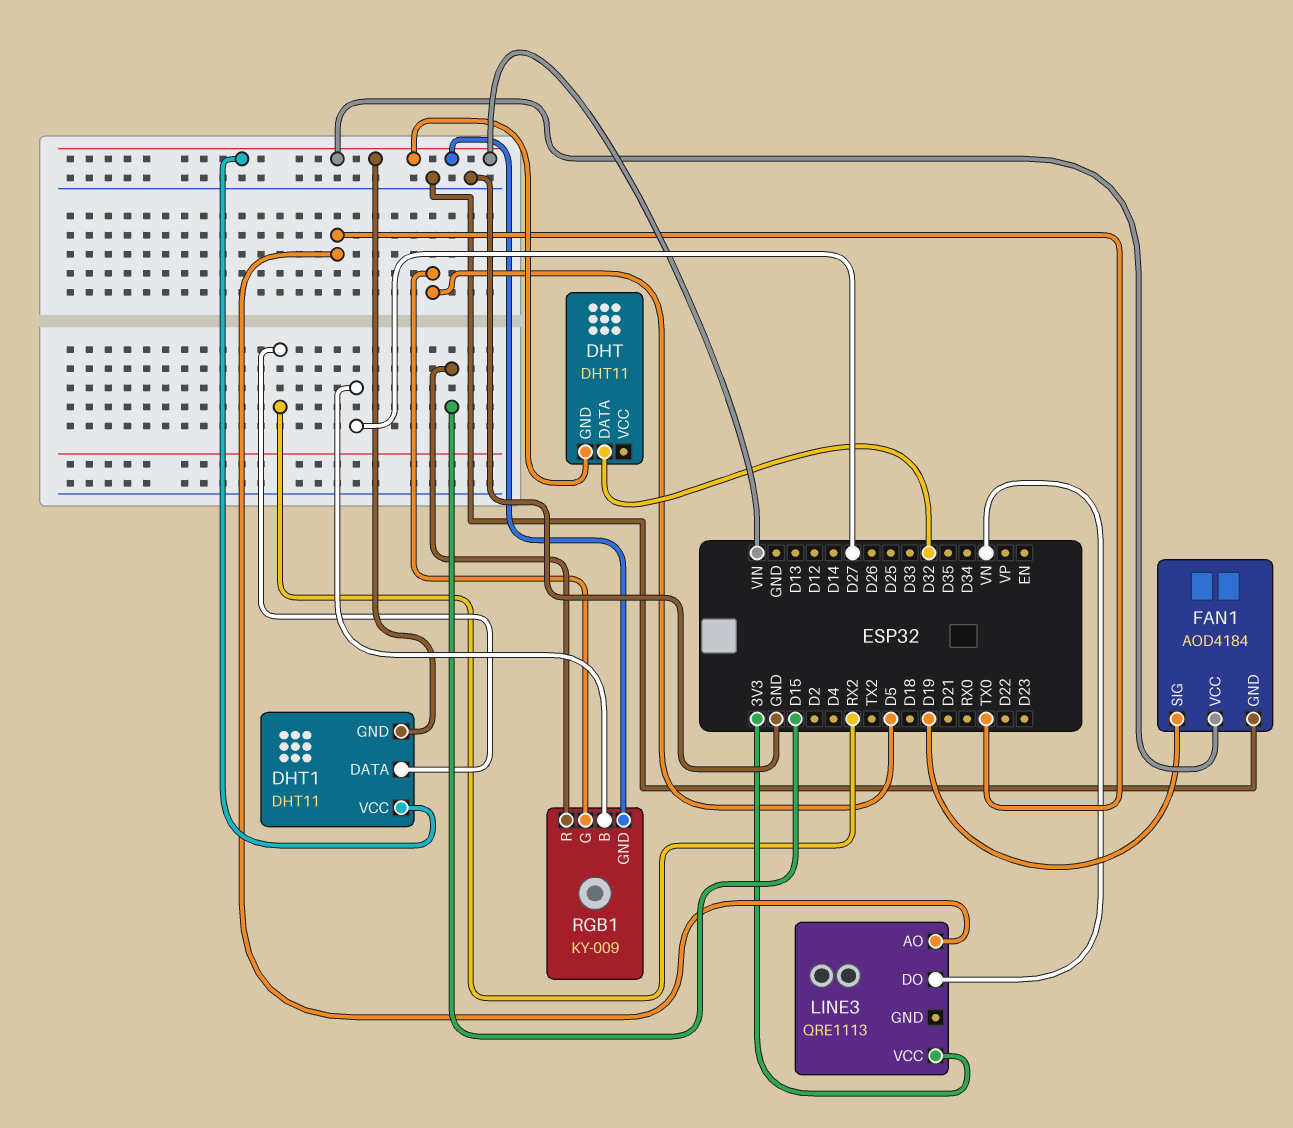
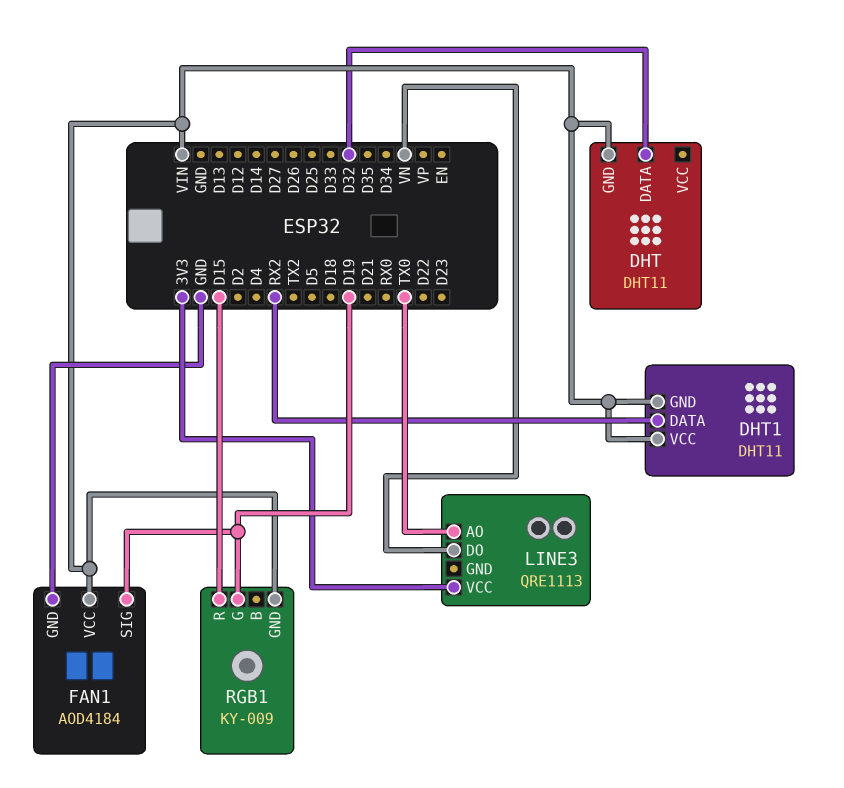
RGB1 pin B: D27 -> none
RGB1 pin G: D5 -> D19

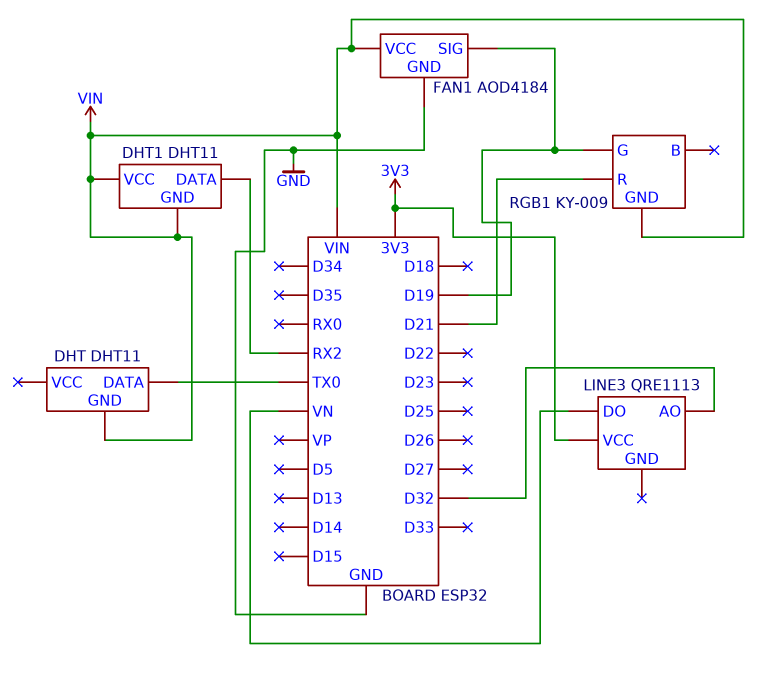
DHT pin DATA: D32 -> TX0
LINE3 pin AO: TX0 -> D32
RGB1 pin R: D15 -> D21

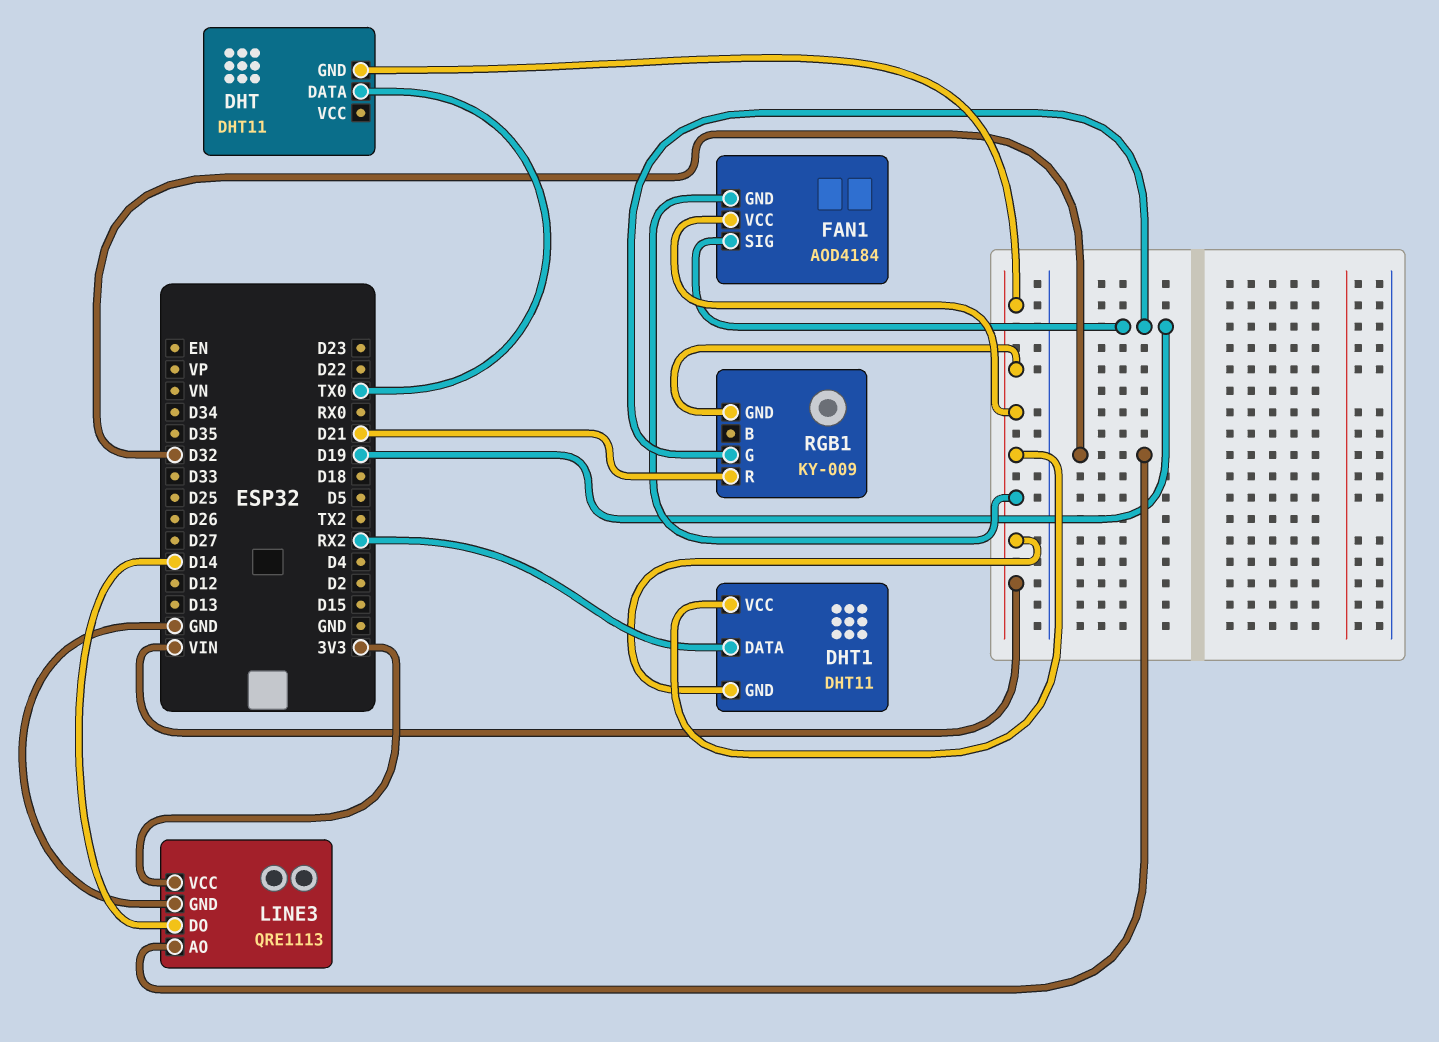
FAN1 pin GND: GND -> VIN
LINE3 pin DO: VN -> D14
LINE3 pin GND: none -> GND

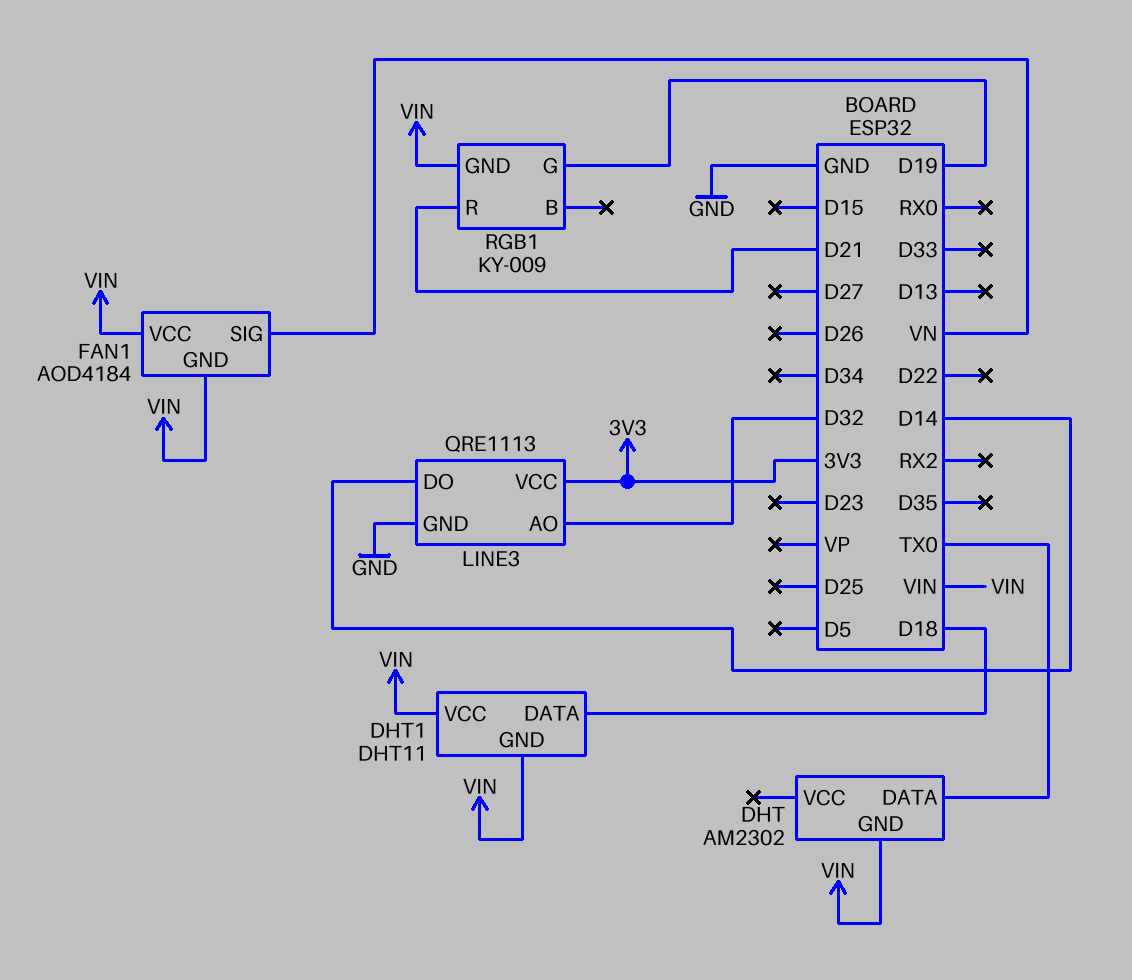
DHT: DHT11 -> AM2302
DHT1 pin DATA: RX2 -> D18
FAN1 pin SIG: D19 -> VN

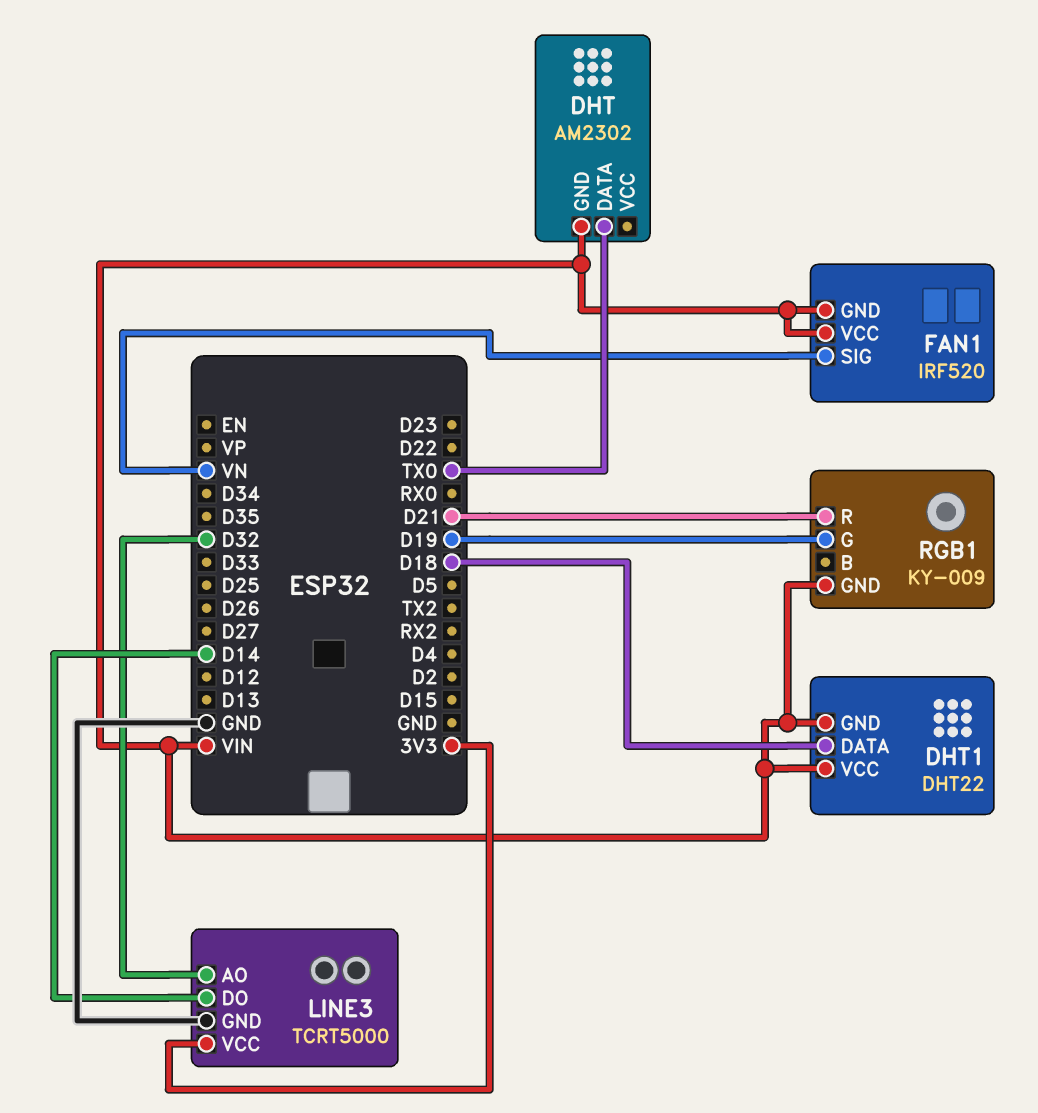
DHT1: DHT11 -> DHT22
FAN1: AOD4184 -> IRF520
LINE3: QRE1113 -> TCRT5000

